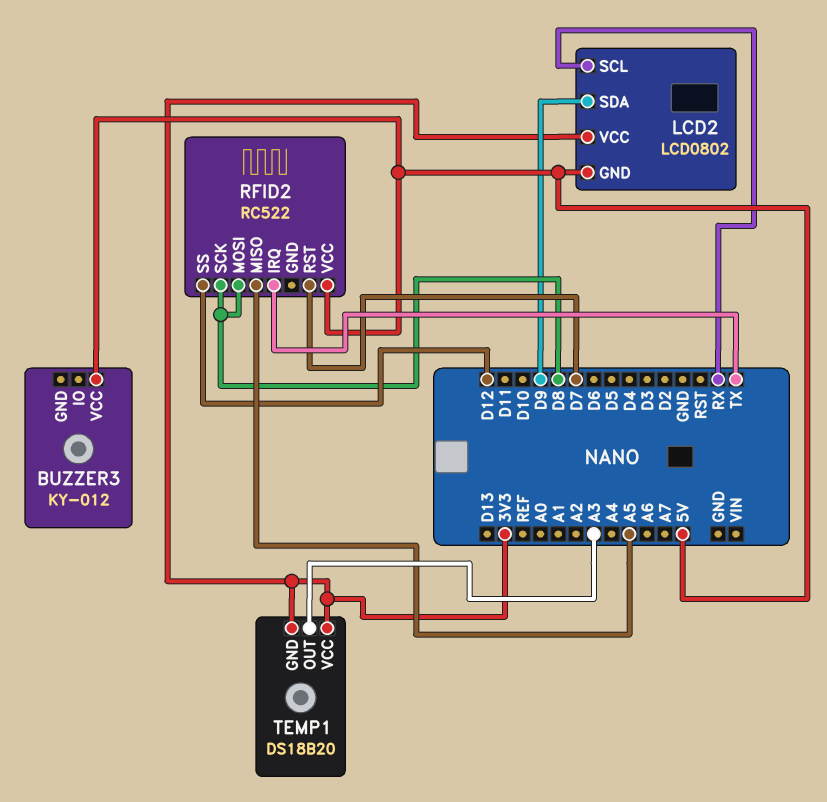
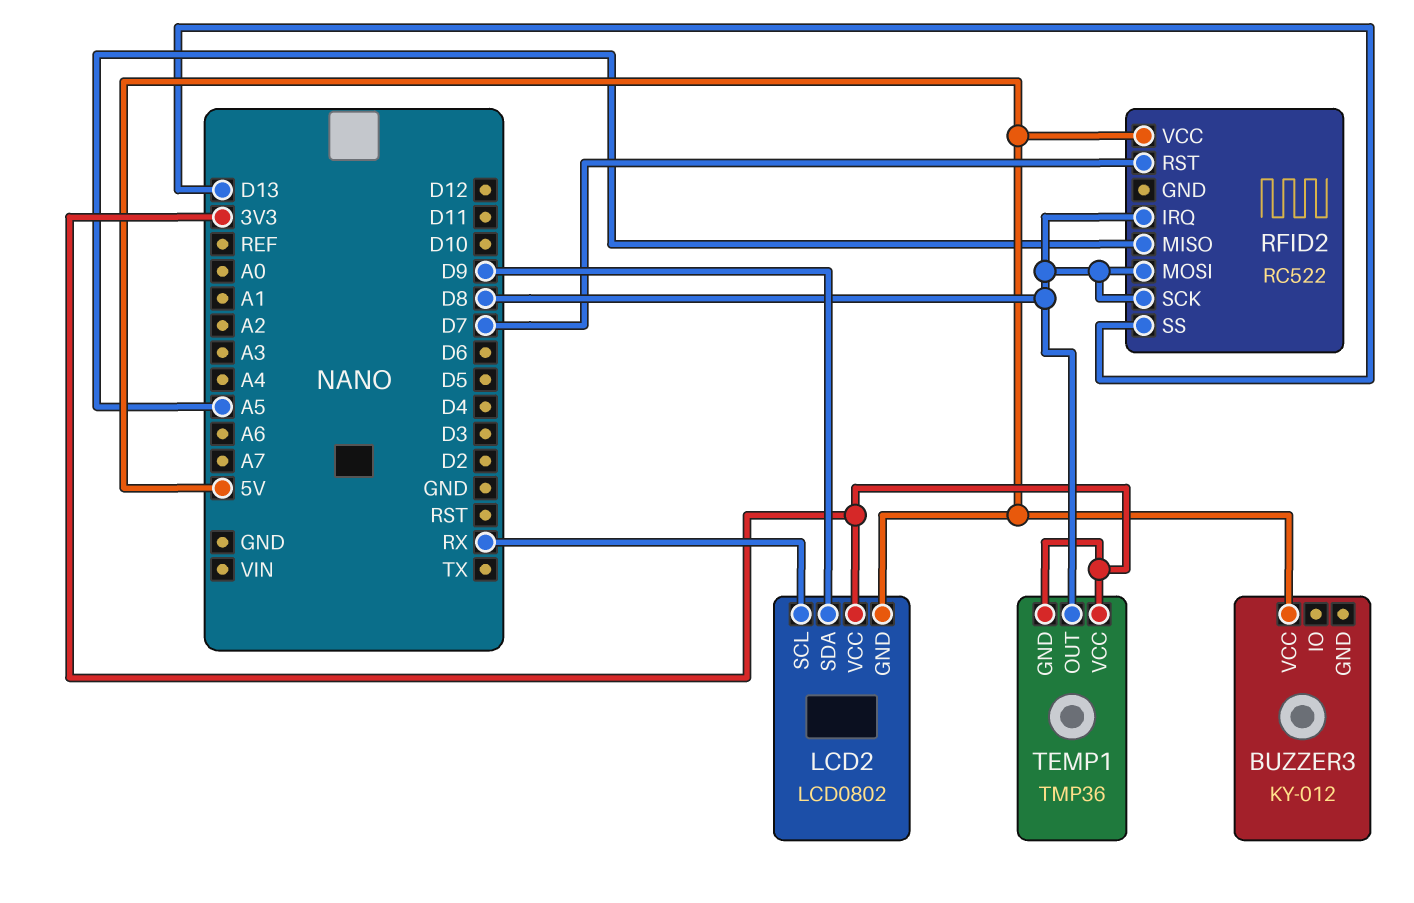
RFID2 pin IRQ: TX -> D8
RFID2 pin SS: D12 -> D13
TEMP1: DS18B20 -> TMP36
TEMP1 pin OUT: A3 -> D8

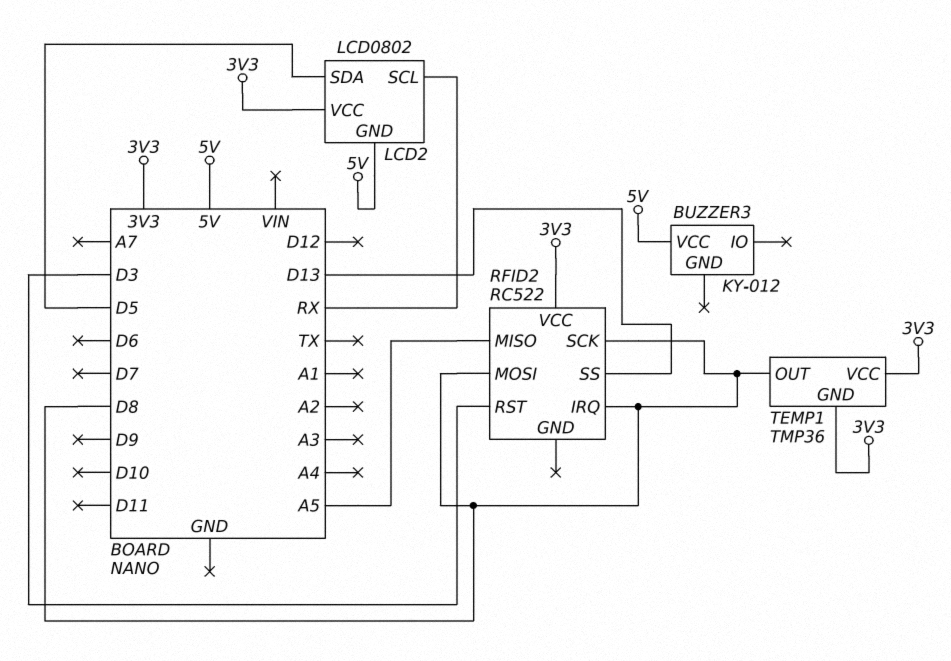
LCD2 pin SDA: D9 -> D5
RFID2 pin RST: D7 -> D3
RFID2 pin VCC: 5V -> 3V3

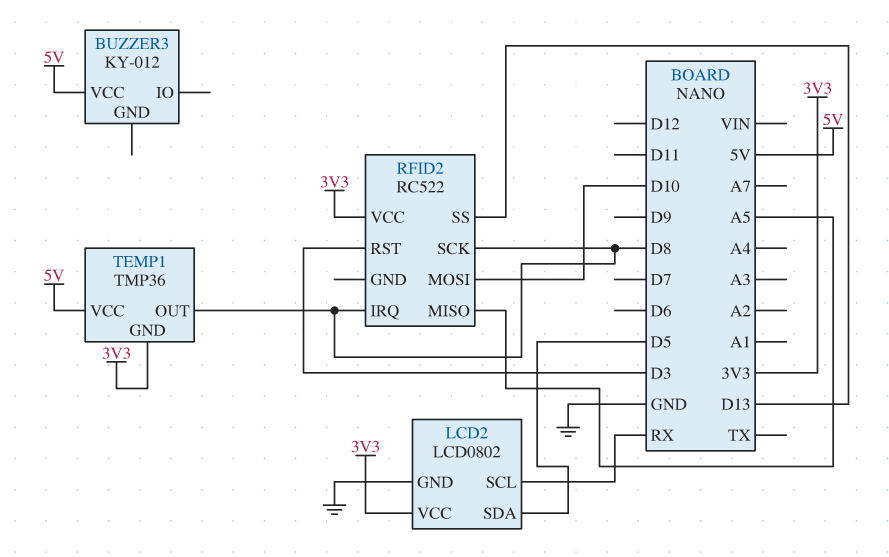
LCD2 pin GND: 5V -> GND
RFID2 pin MOSI: D8 -> D10
TEMP1 pin VCC: 3V3 -> 5V

